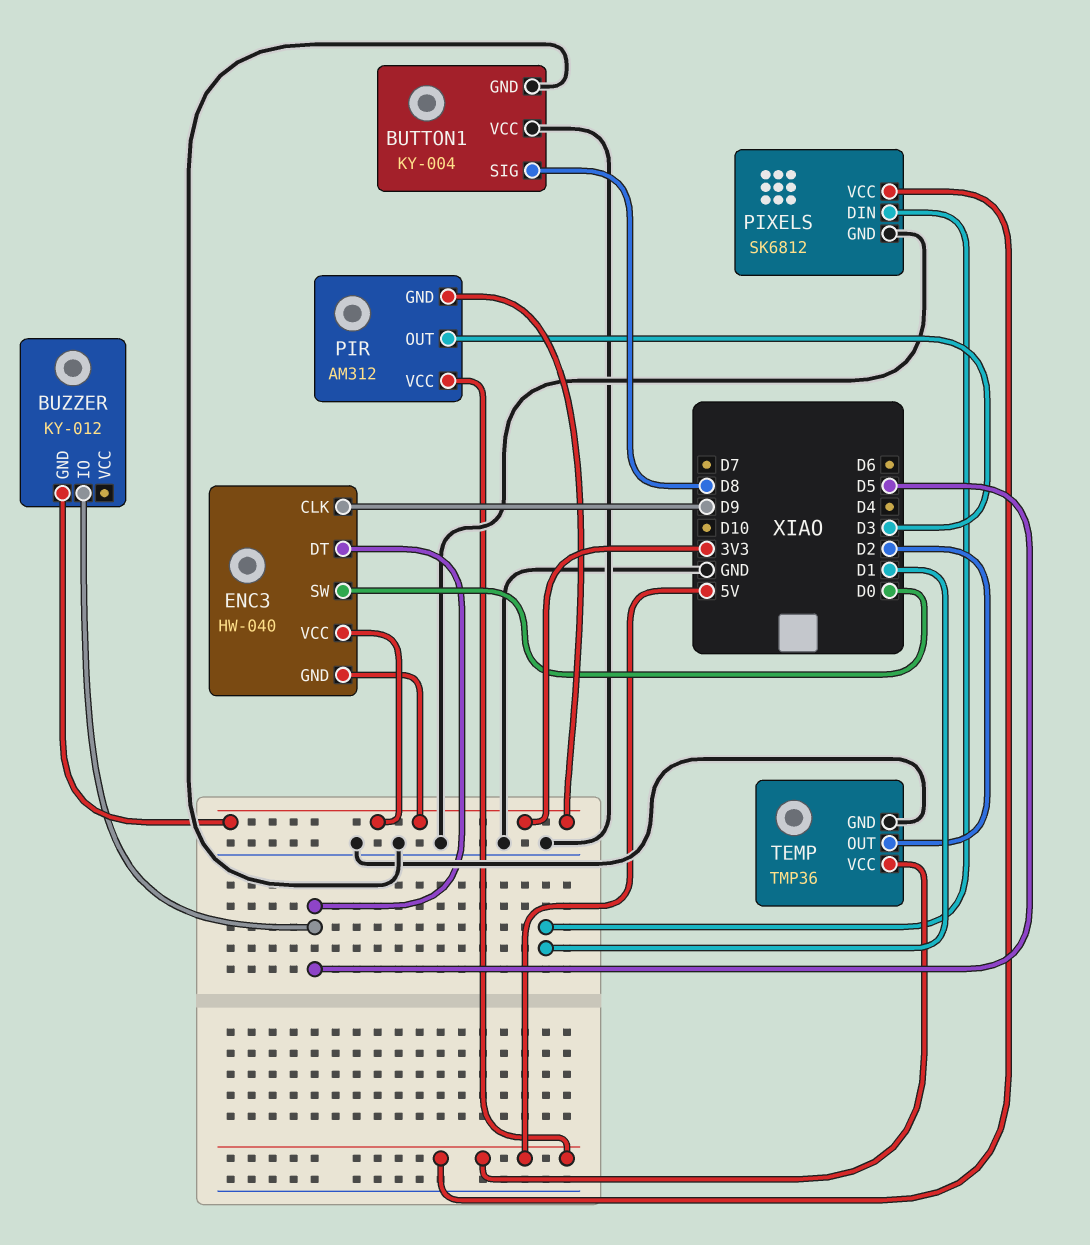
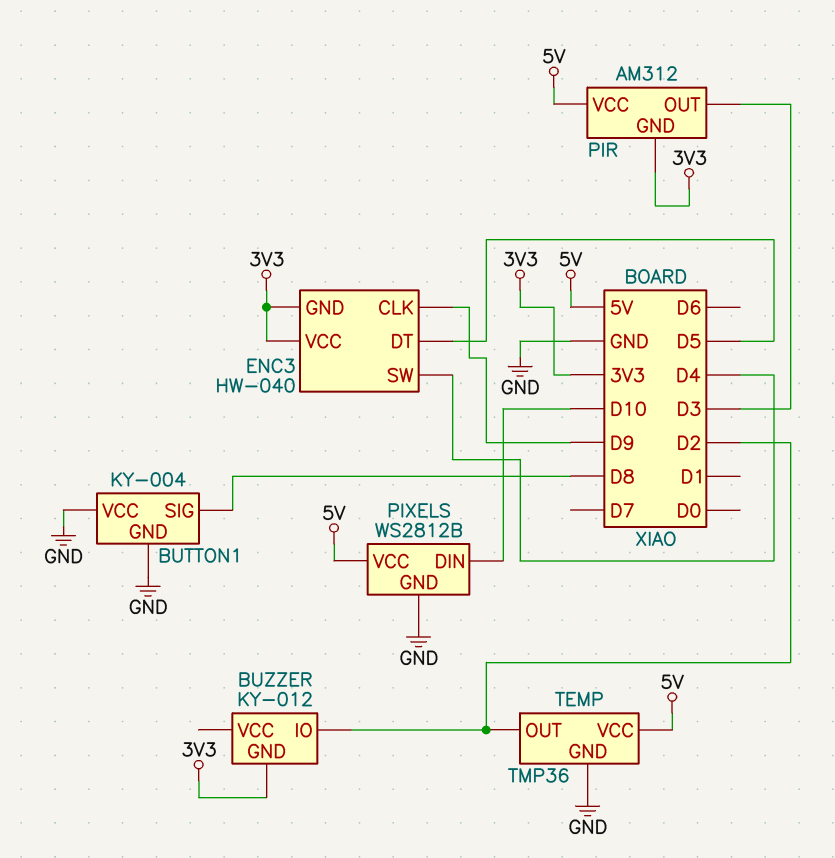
BUZZER pin IO: D5 -> D2
ENC3 pin SW: D0 -> D4
PIXELS: SK6812 -> WS2812B
PIXELS pin DIN: D1 -> D10

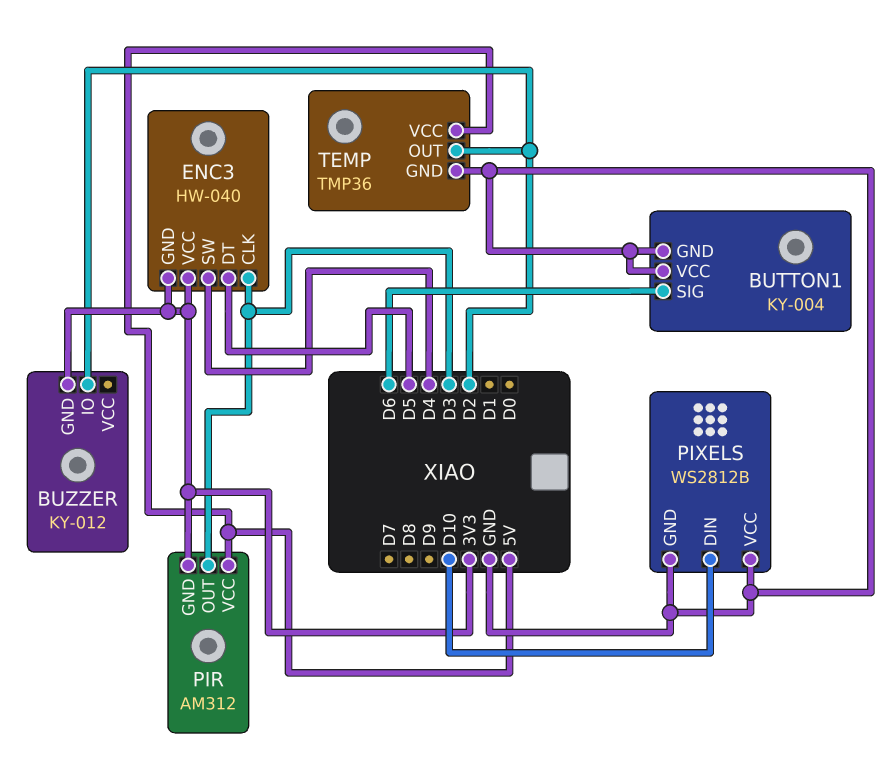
BUTTON1 pin SIG: D8 -> D6
ENC3 pin CLK: D9 -> D3
PIXELS pin VCC: 5V -> GND

